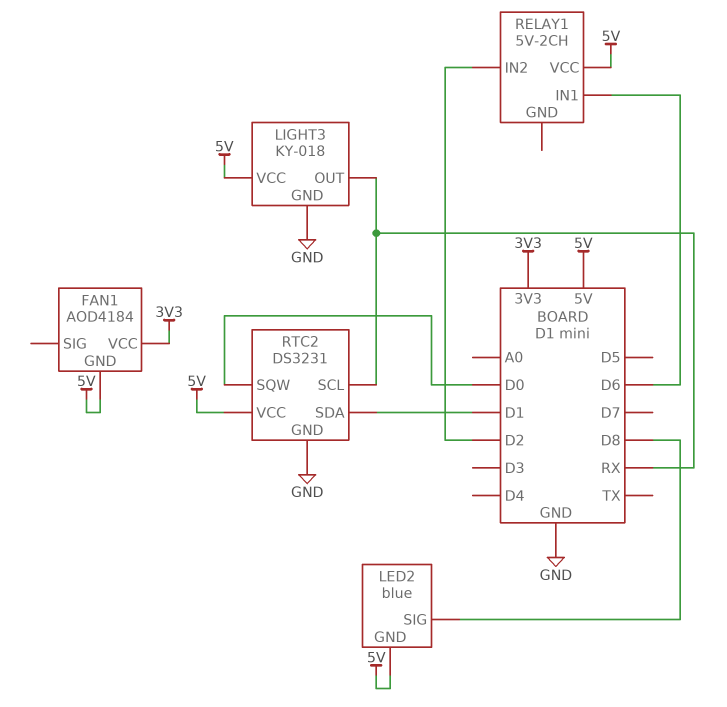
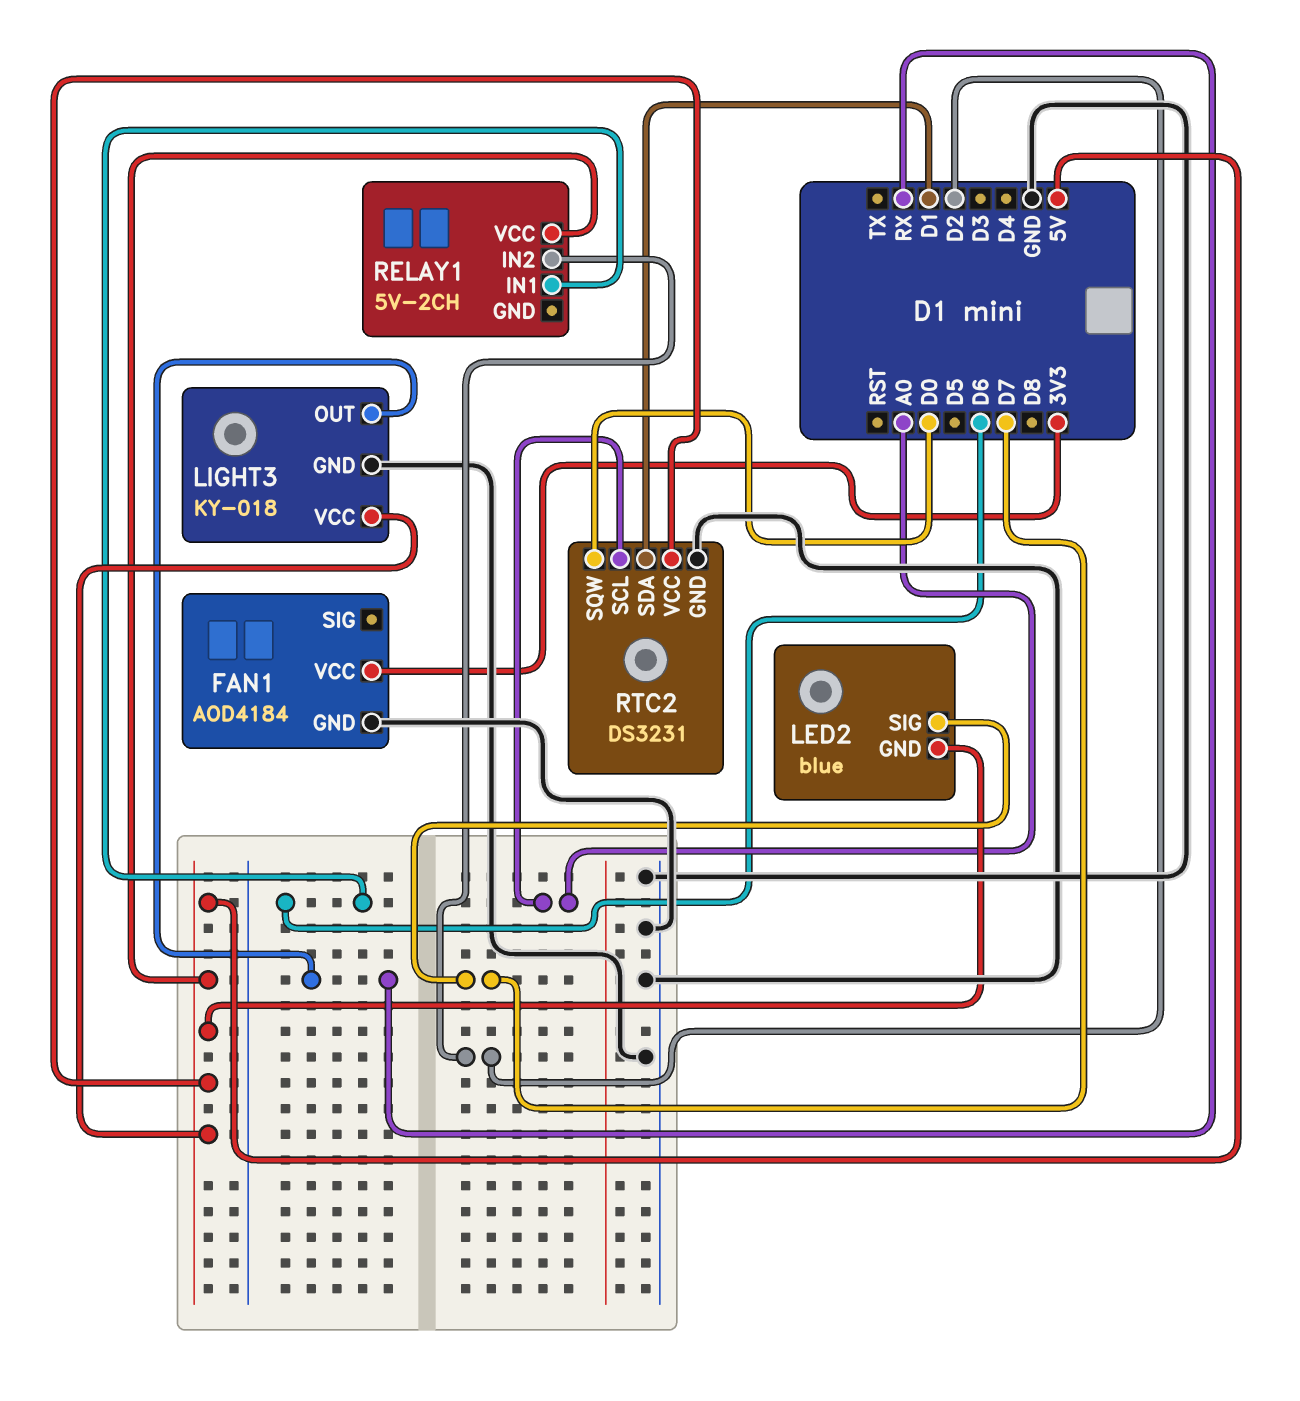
FAN1 pin GND: 5V -> GND
LED2 pin SIG: D8 -> D7
RTC2 pin SCL: RX -> A0

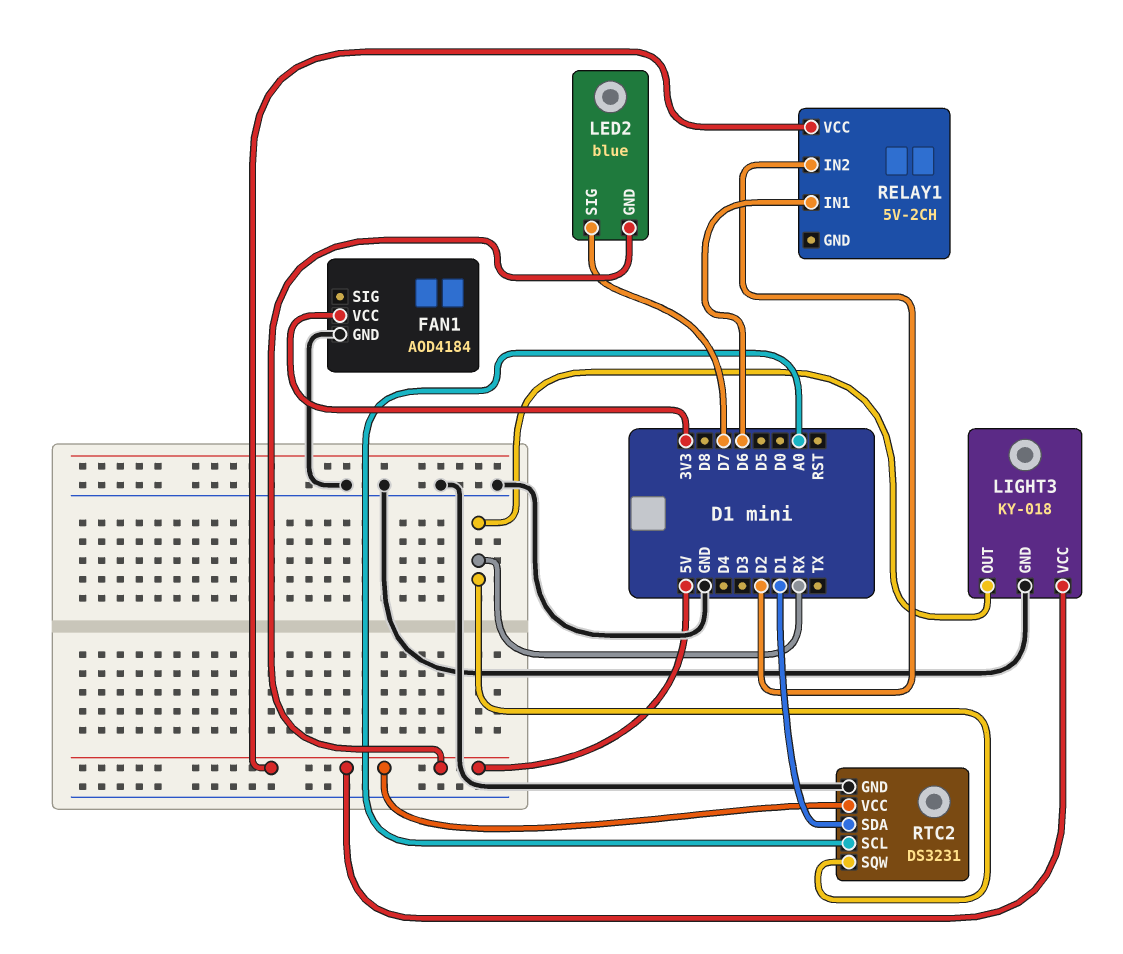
RTC2 pin SQW: D0 -> RX

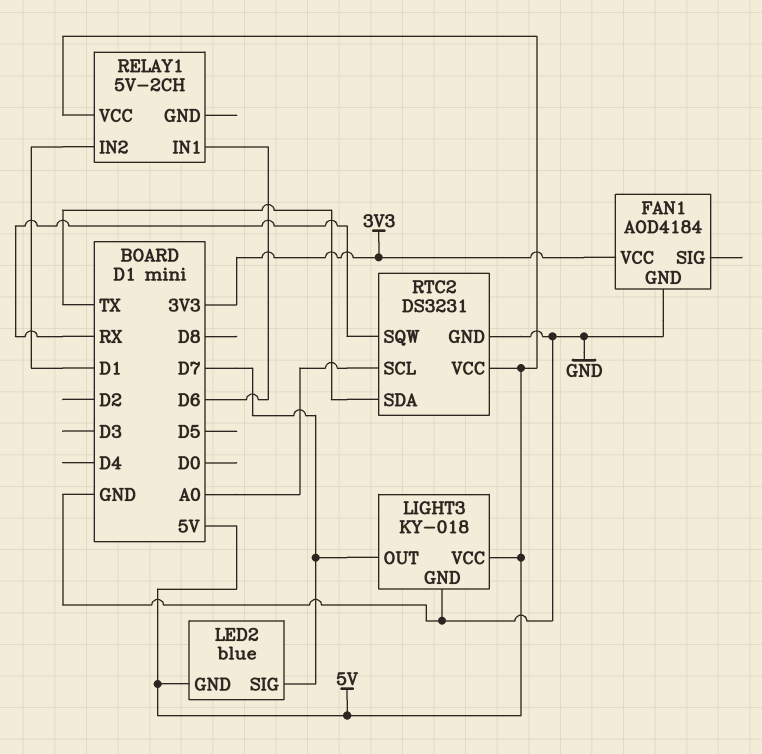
LIGHT3 pin OUT: RX -> D7
RELAY1 pin IN2: D2 -> D1
RTC2 pin SDA: D1 -> TX

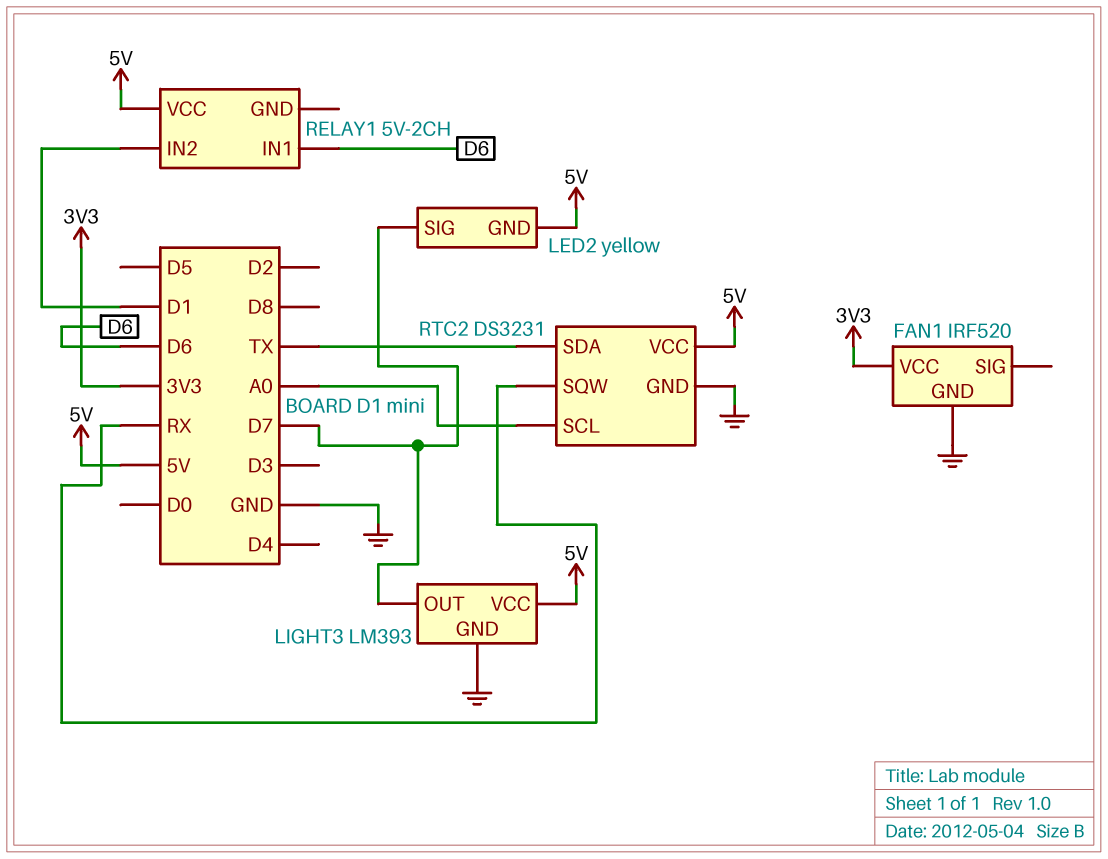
FAN1: AOD4184 -> IRF520
LED2: blue -> yellow
LIGHT3: KY-018 -> LM393

